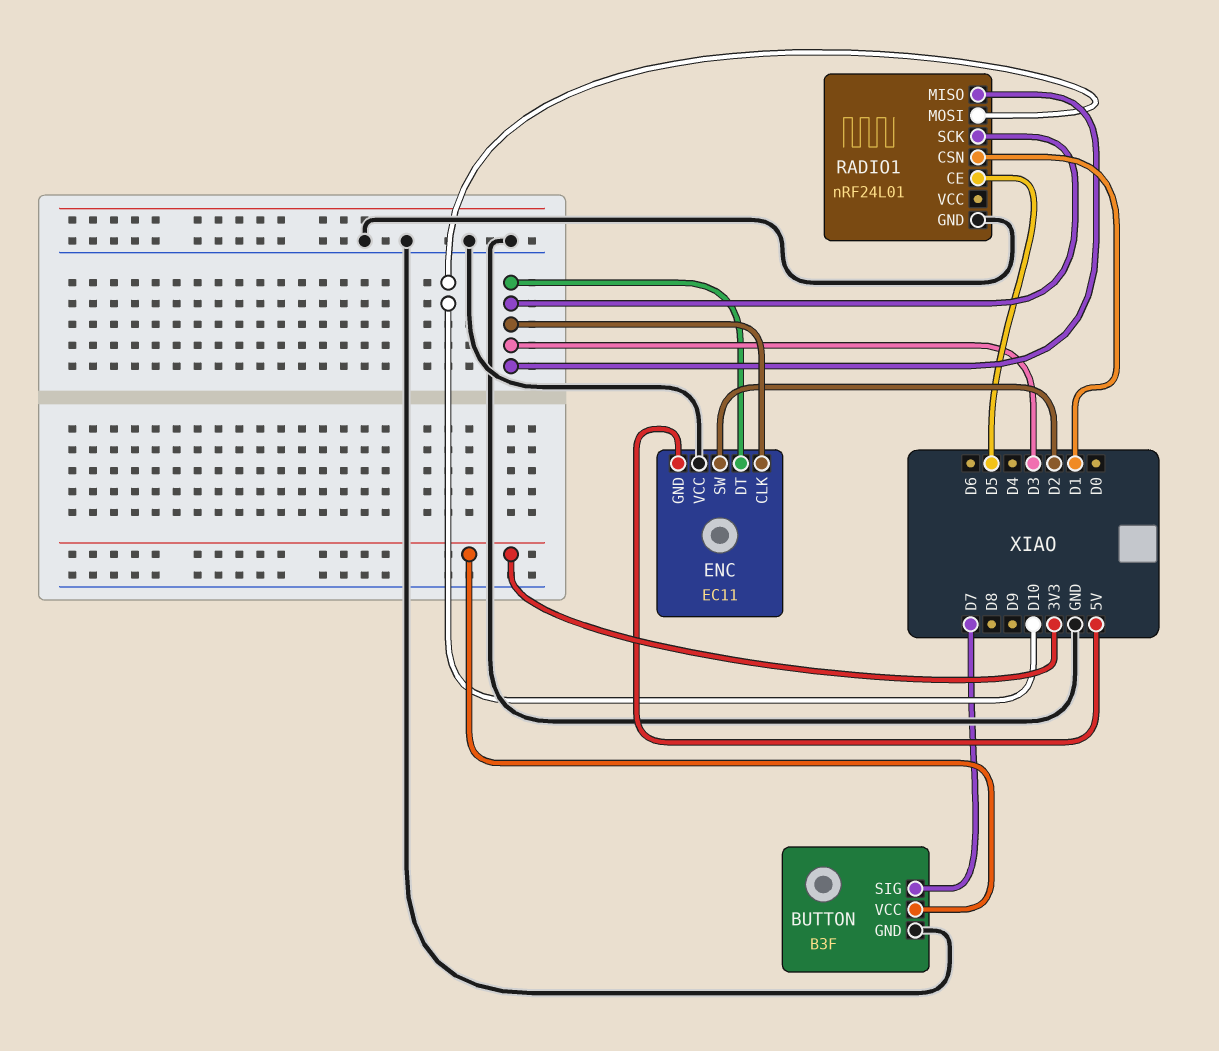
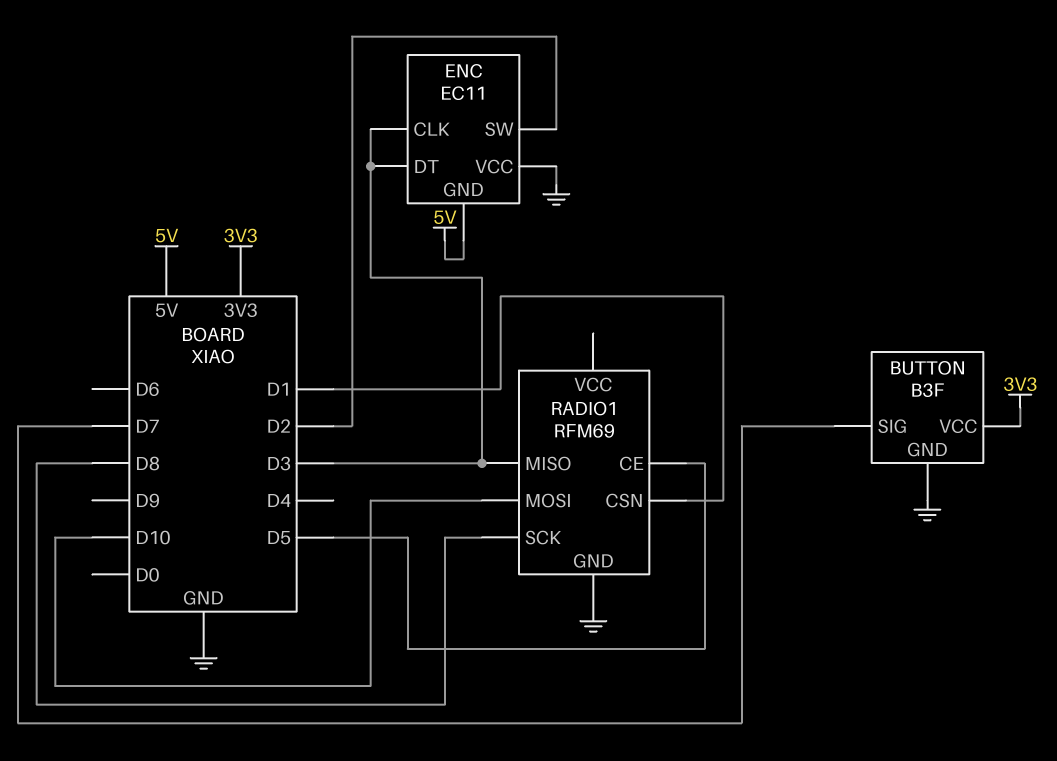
RADIO1: nRF24L01 -> RFM69
RADIO1 pin SCK: D3 -> D8

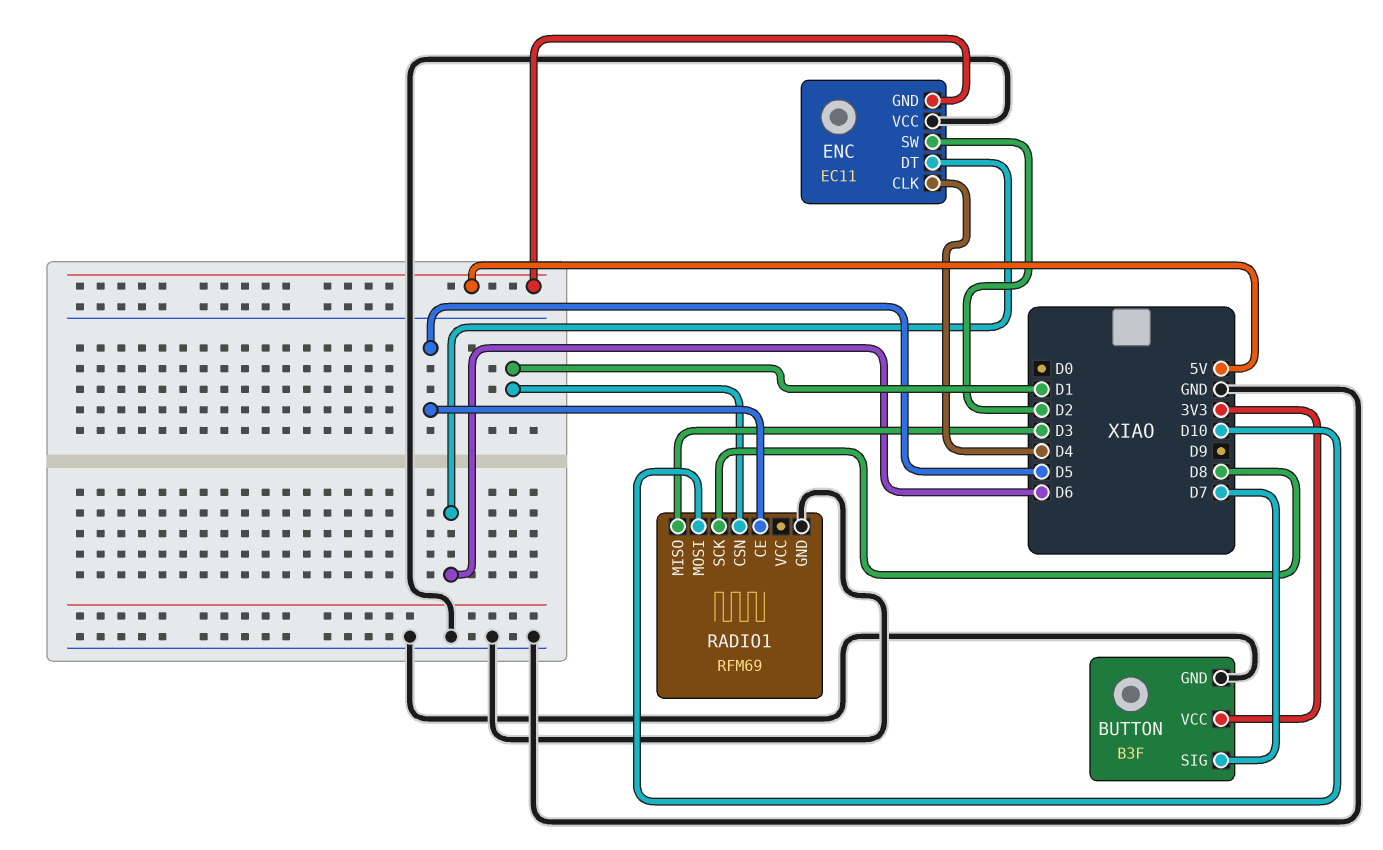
ENC pin CLK: D3 -> D4
ENC pin DT: D3 -> D6

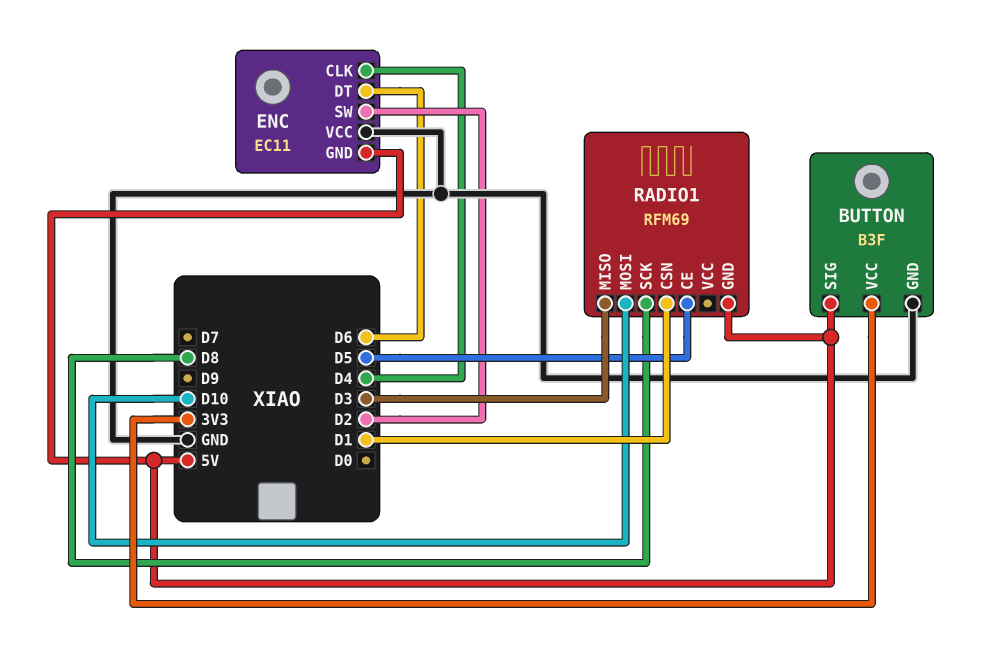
BUTTON pin SIG: D7 -> 5V
RADIO1 pin GND: GND -> 5V

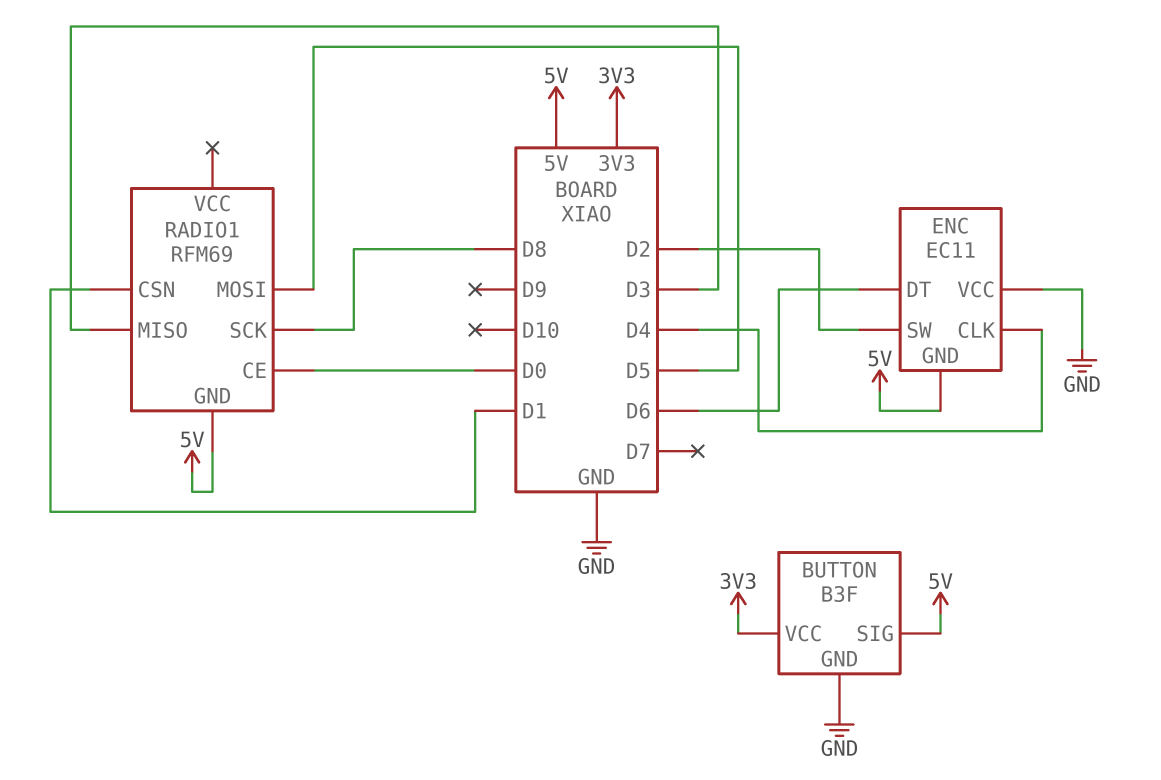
RADIO1 pin CE: D5 -> D0
RADIO1 pin MOSI: D10 -> D5

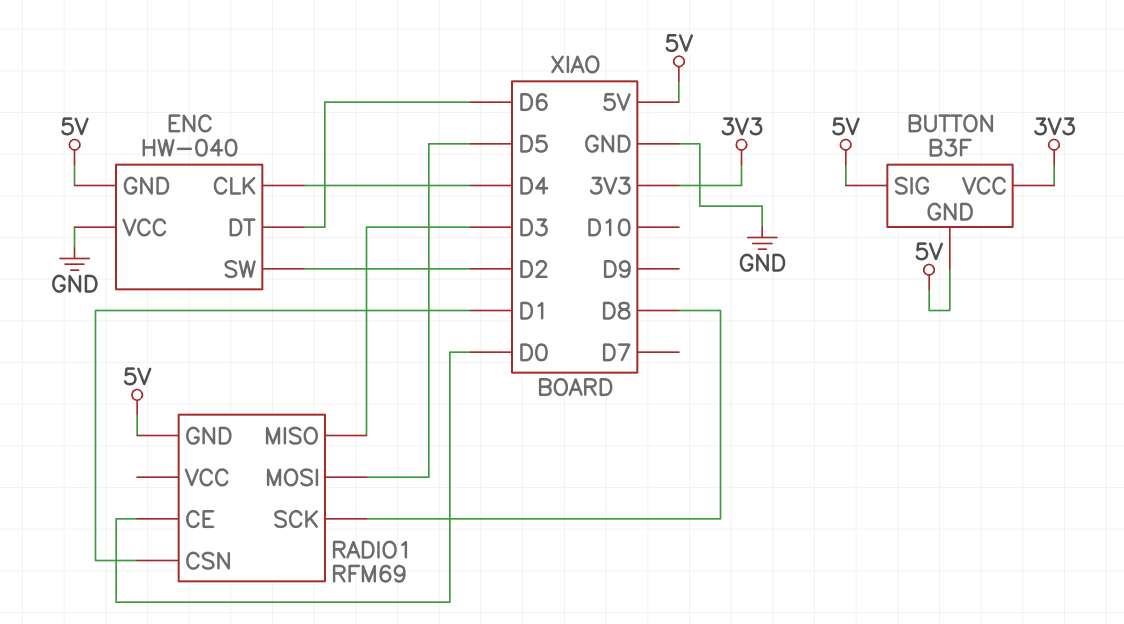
BUTTON pin GND: GND -> 5V
ENC: EC11 -> HW-040

